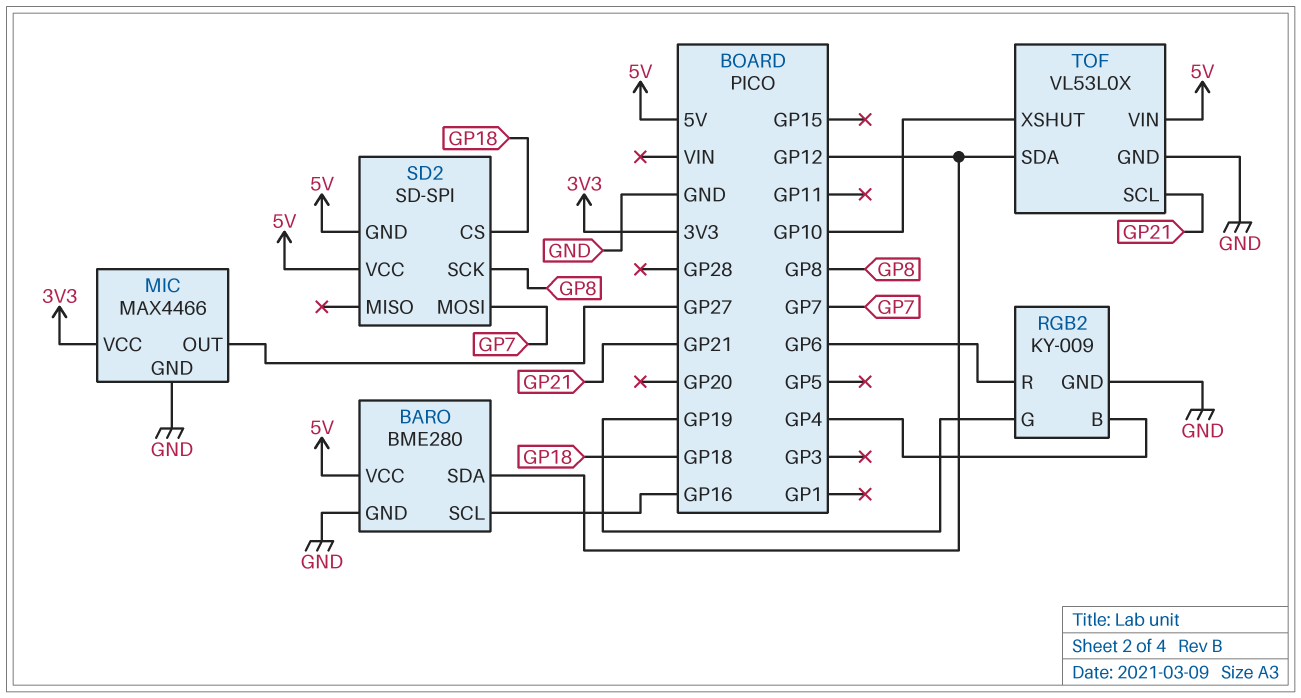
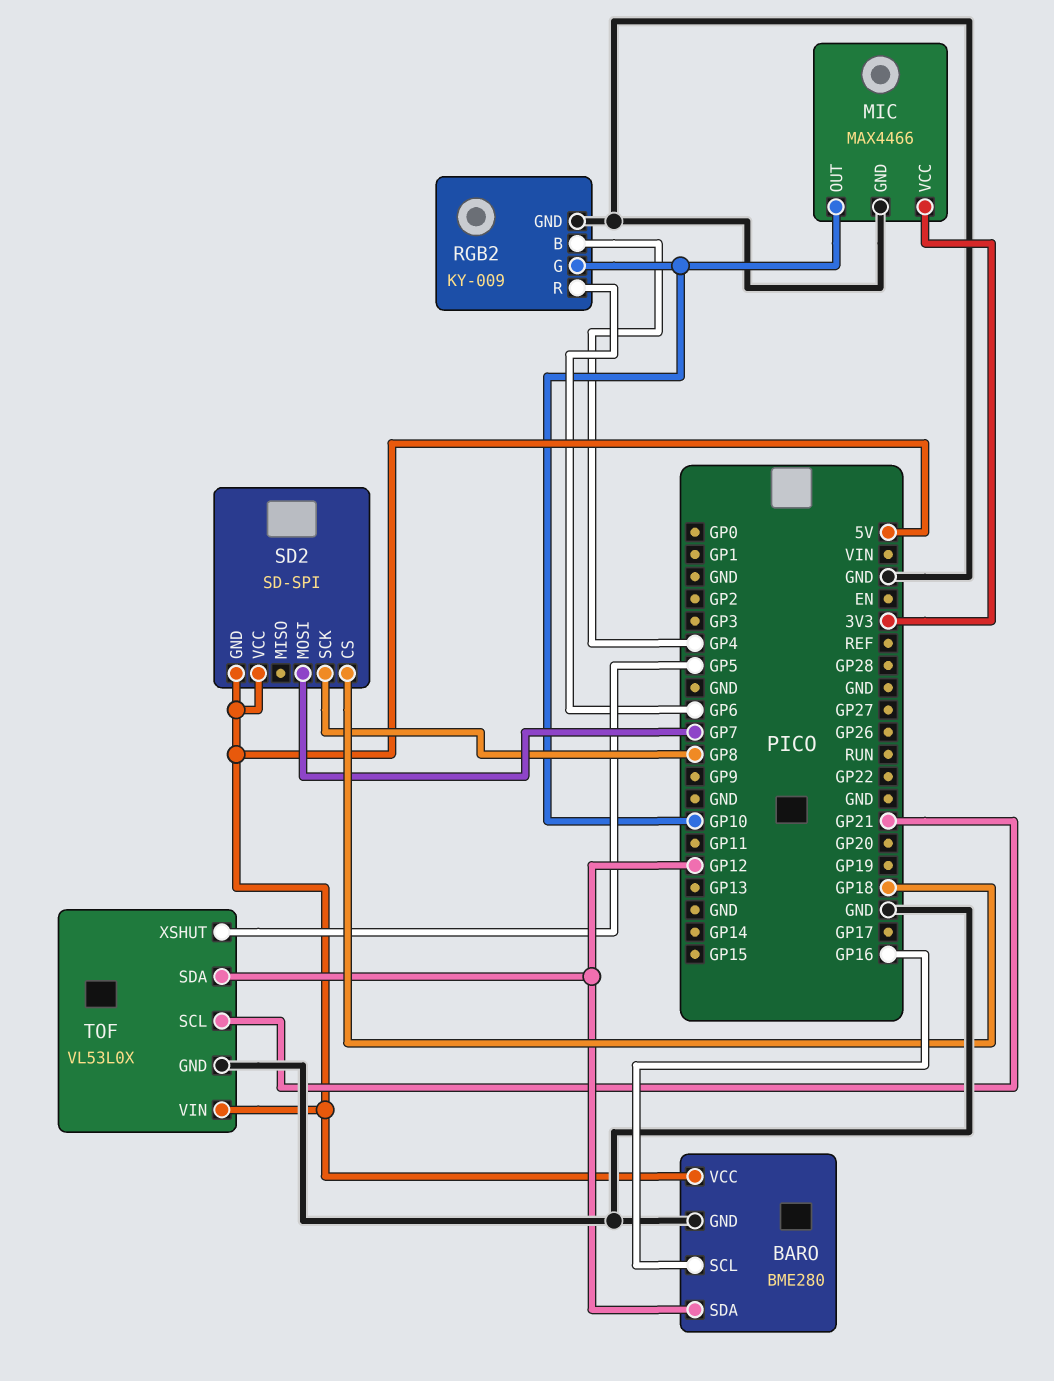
MIC pin OUT: GP27 -> GP10
RGB2 pin G: GP19 -> GP10
TOF pin XSHUT: GP10 -> GP5

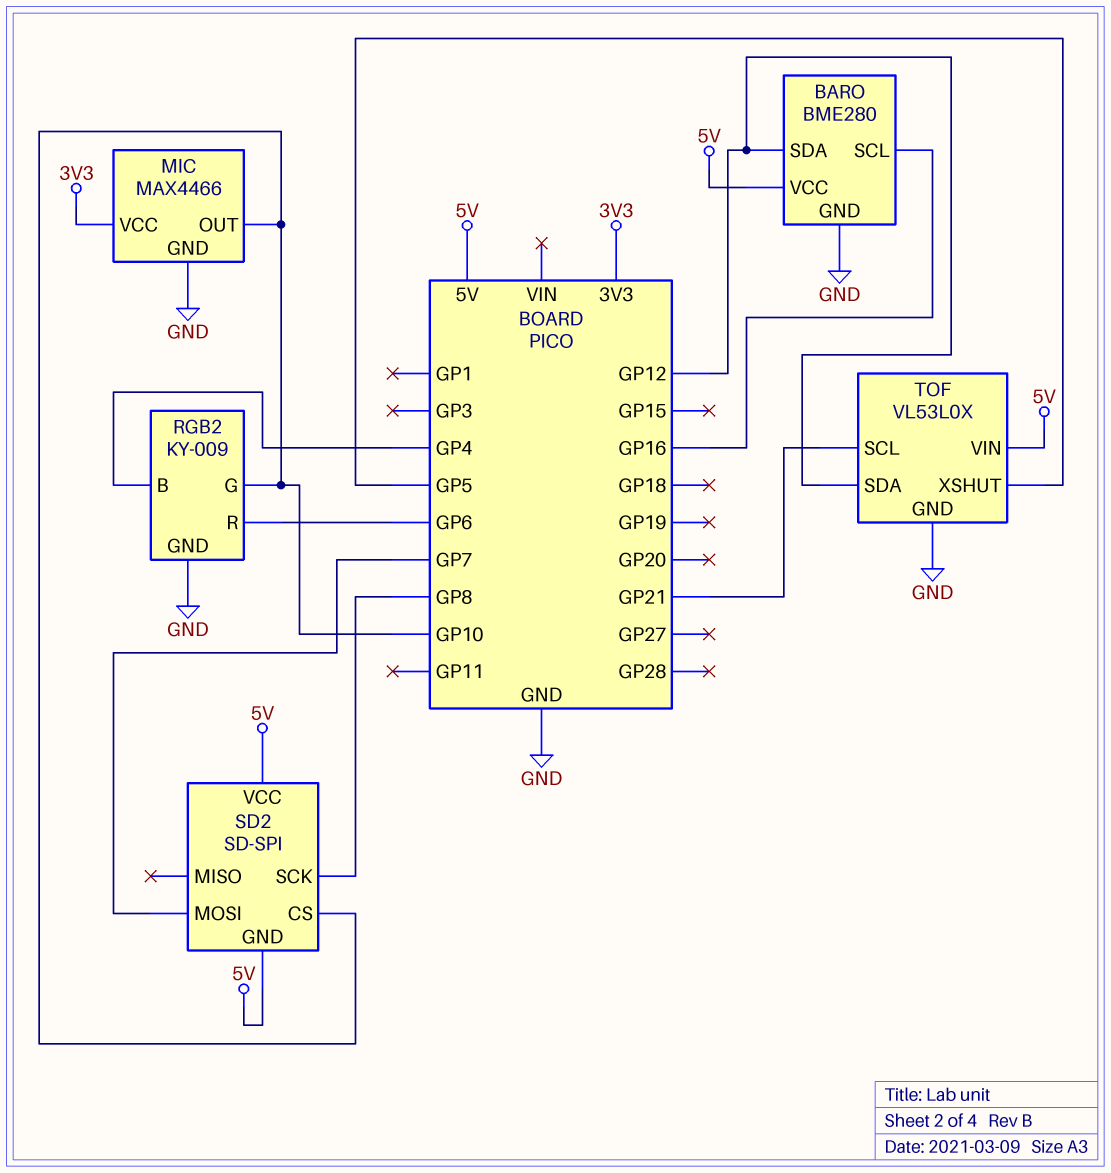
SD2 pin CS: GP18 -> GP10

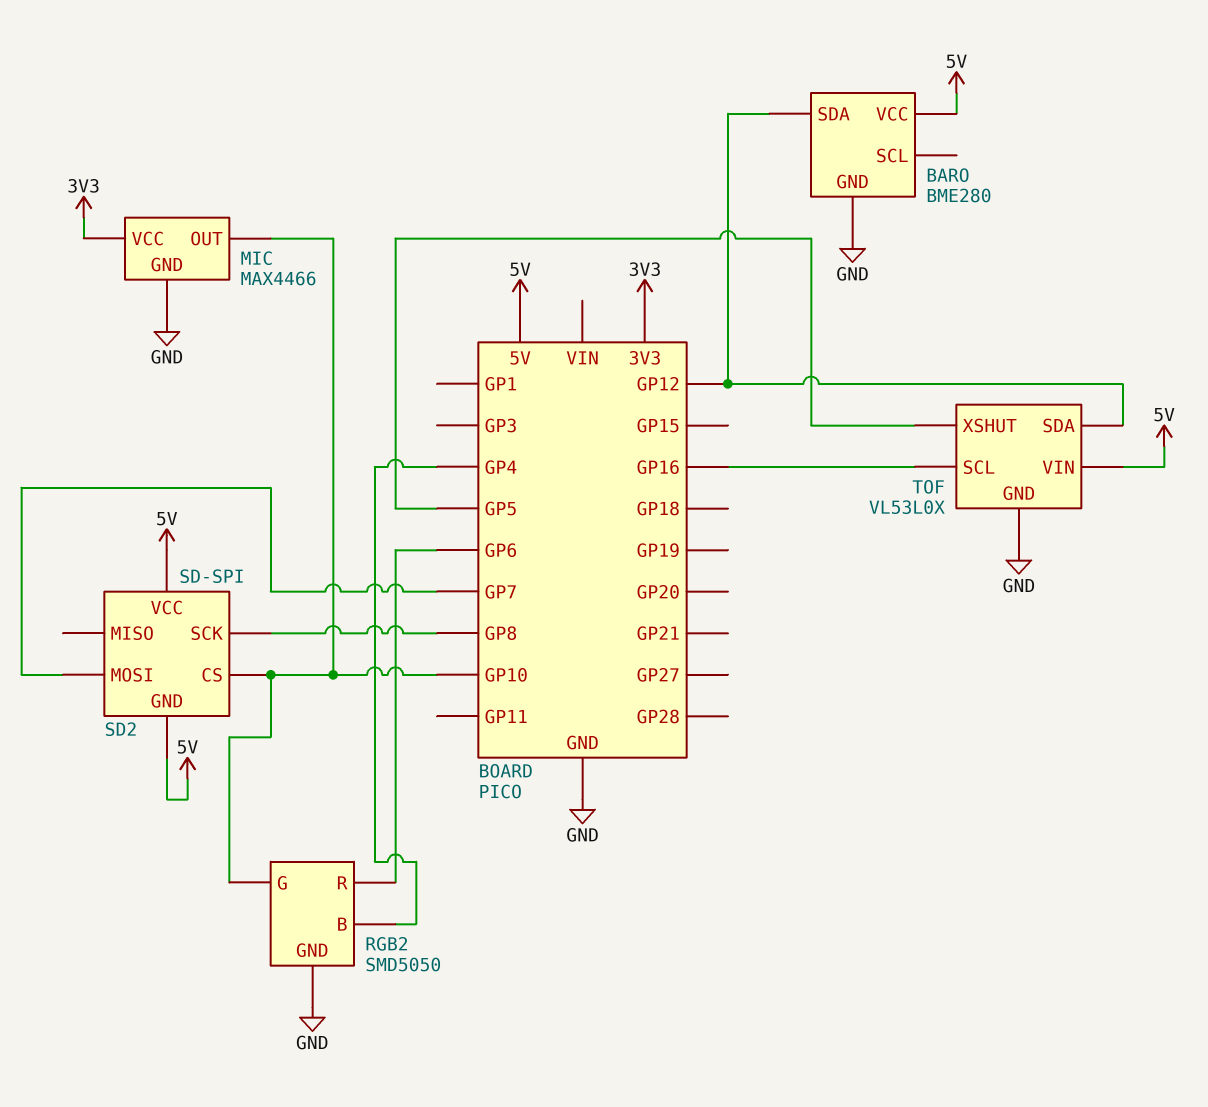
BARO pin SCL: GP16 -> none
RGB2: KY-009 -> SMD5050
TOF pin SCL: GP21 -> GP16

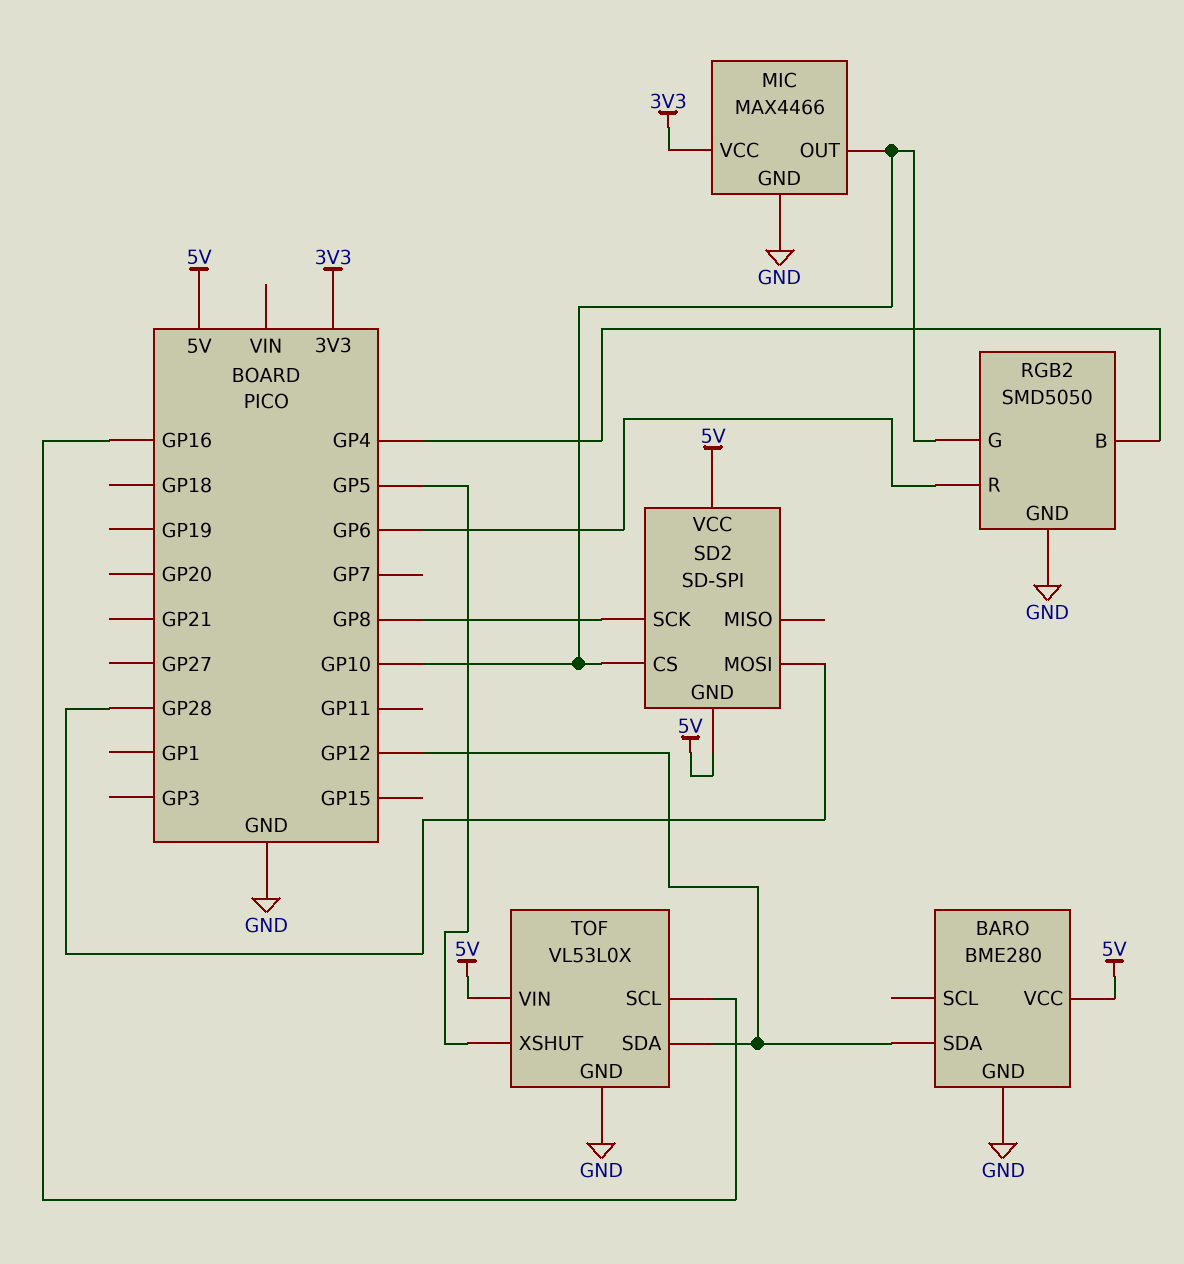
SD2 pin MOSI: GP7 -> GP28

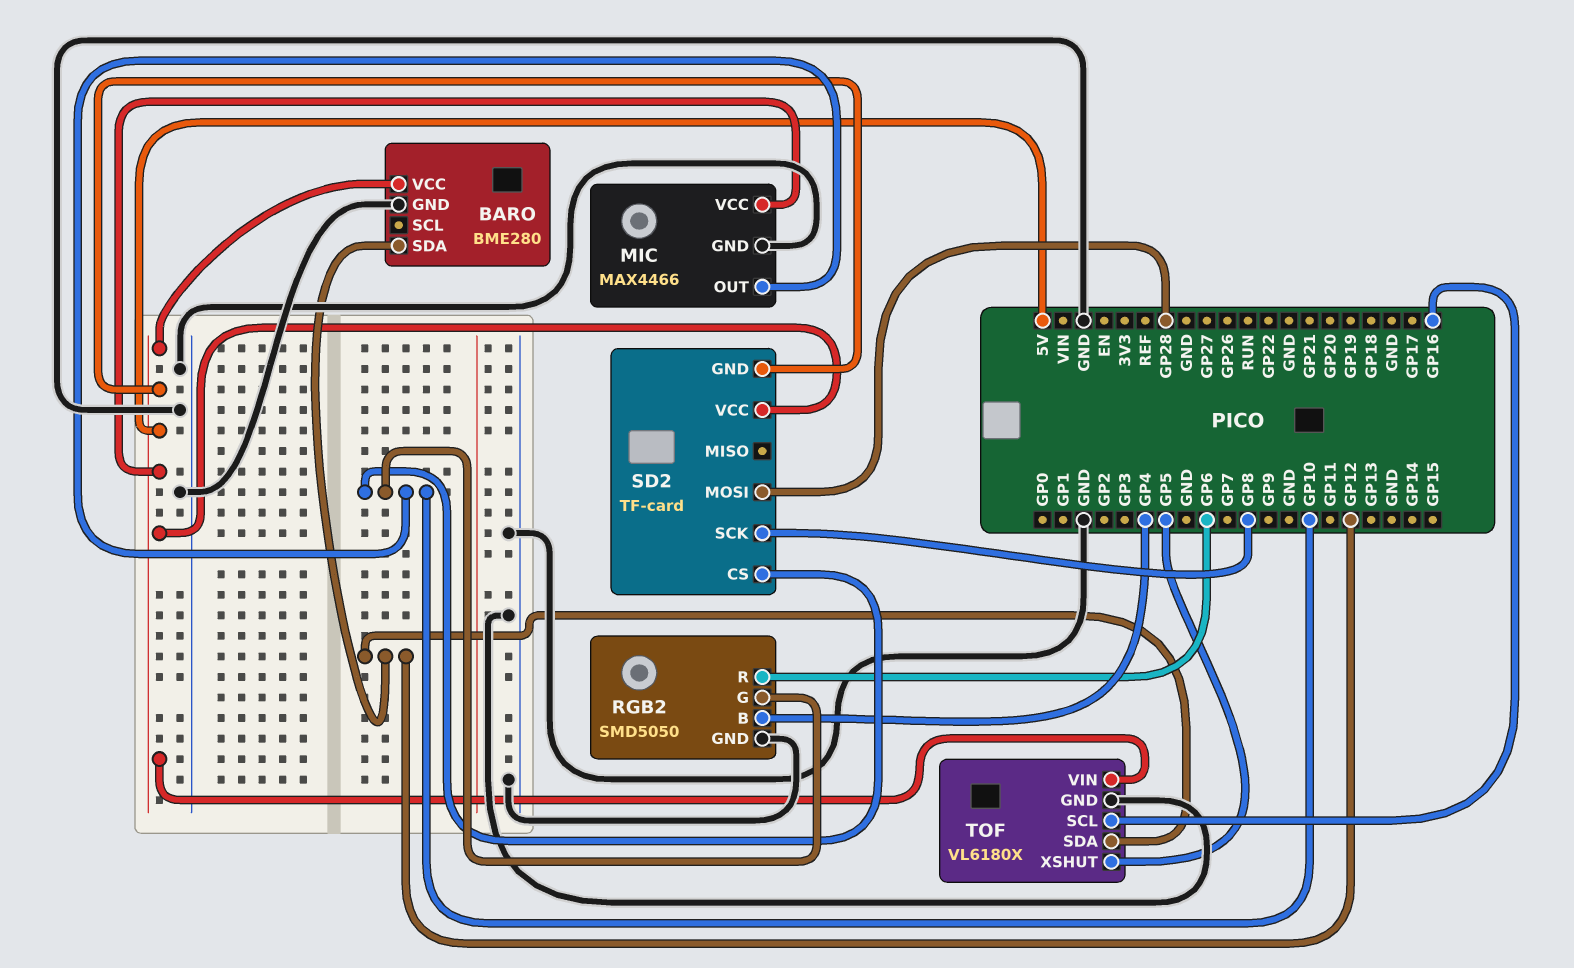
MIC pin VCC: 3V3 -> 5V
SD2: SD-SPI -> TF-card
TOF: VL53L0X -> VL6180X

